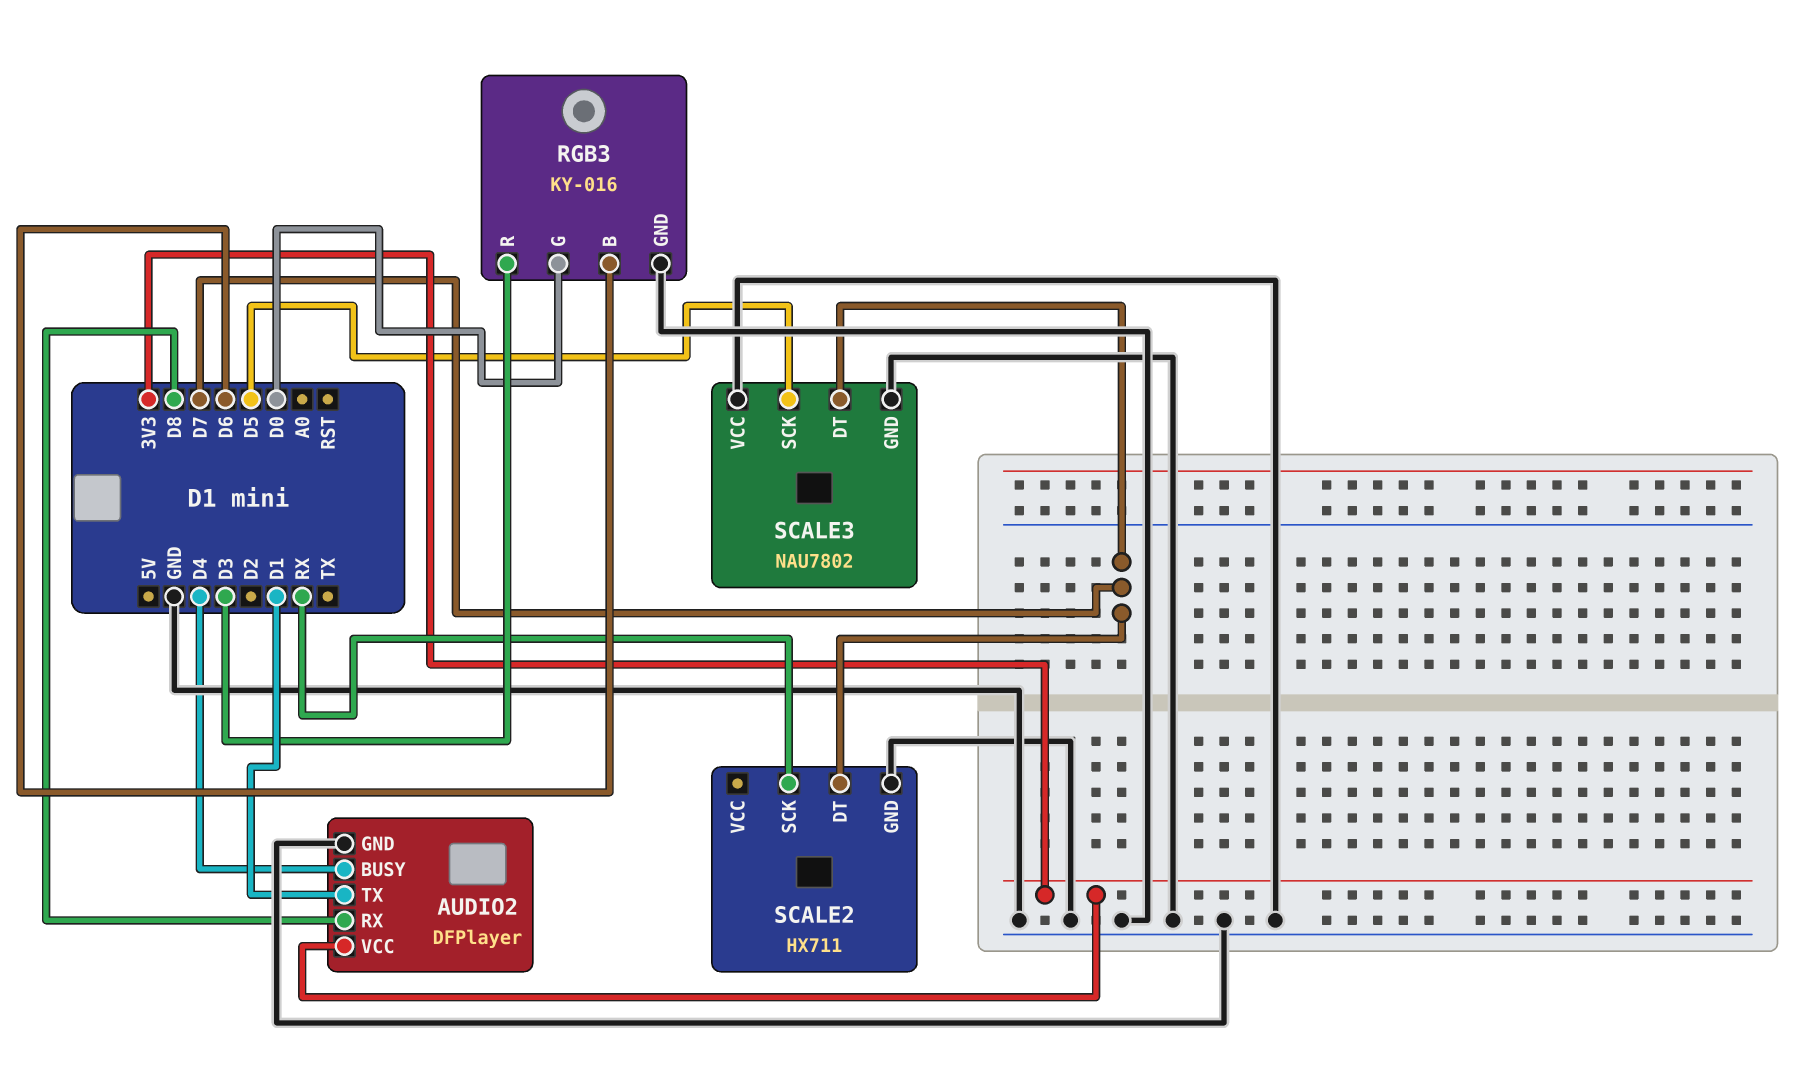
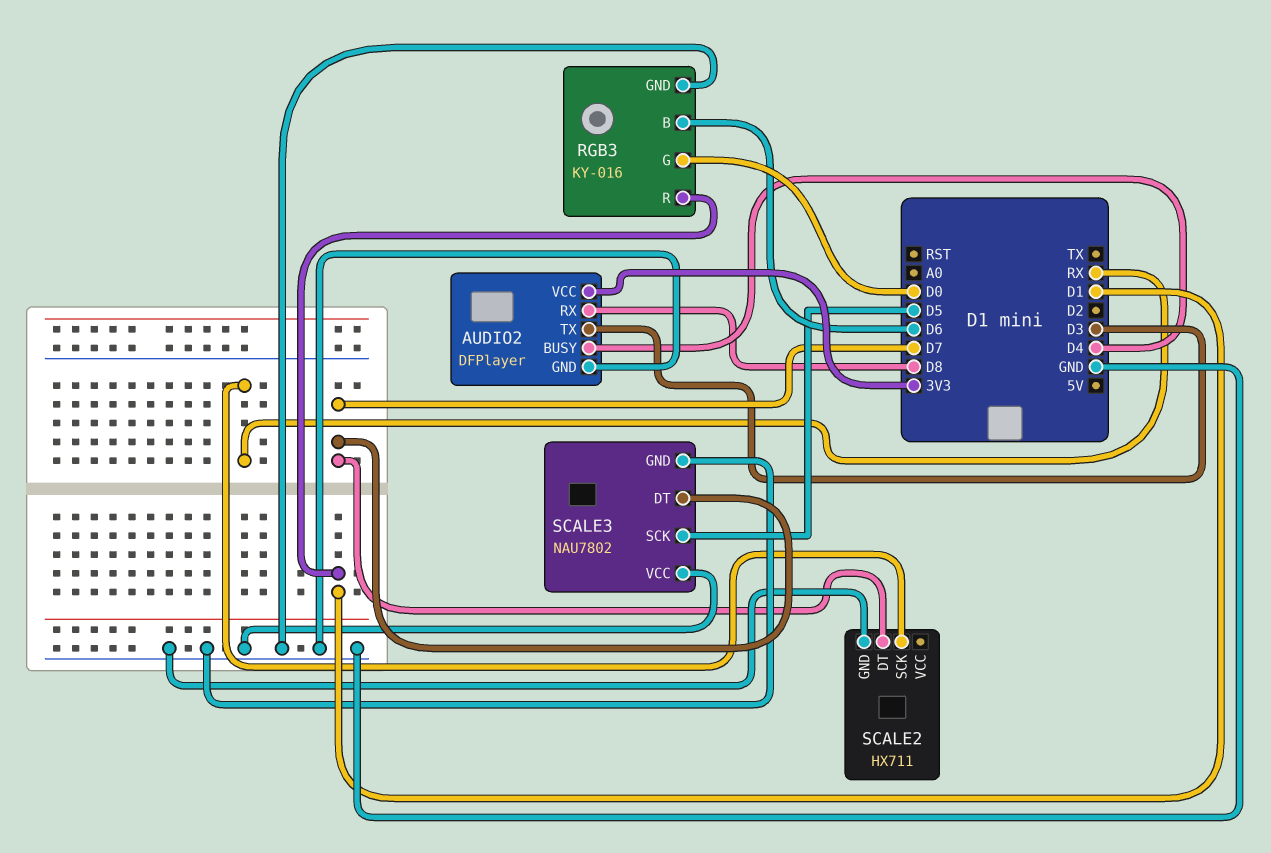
AUDIO2 pin TX: D1 -> D3
RGB3 pin R: D3 -> D1

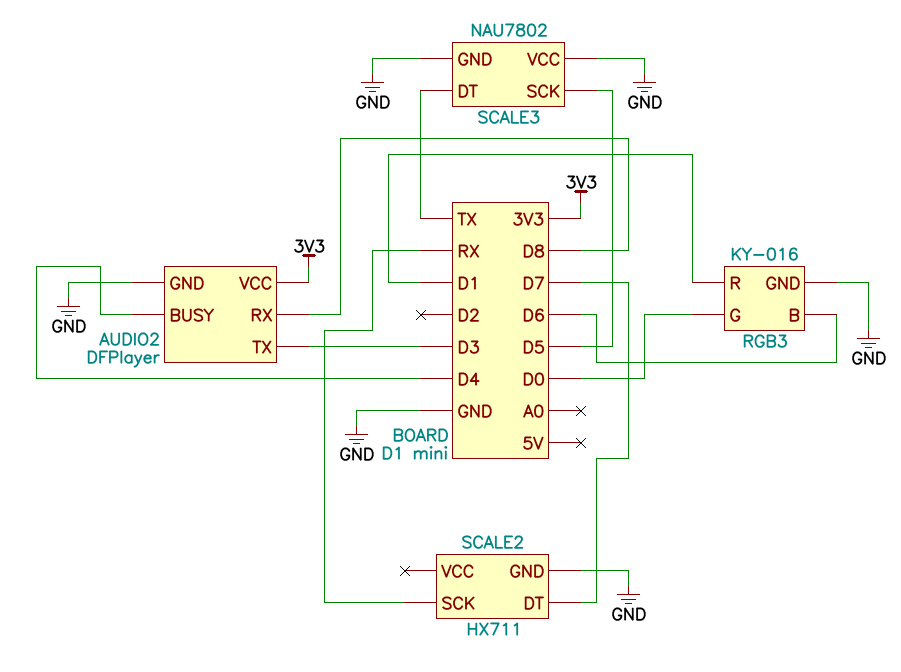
SCALE3 pin DT: D7 -> TX

